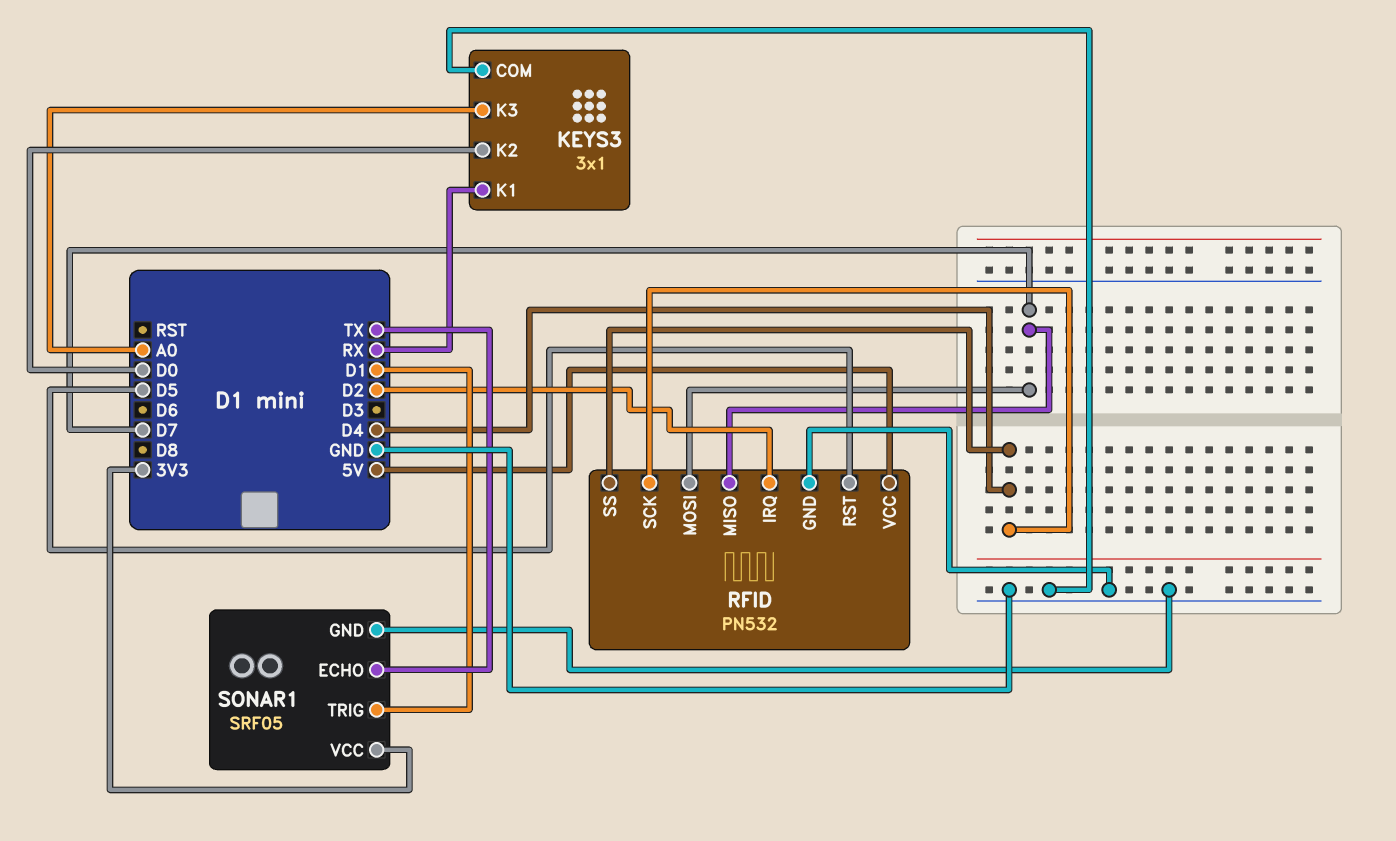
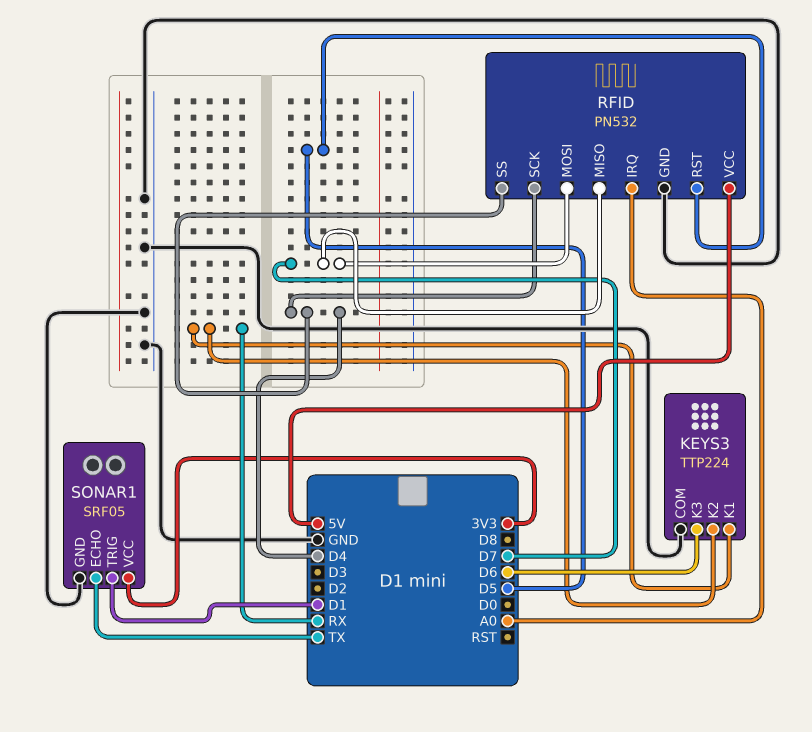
KEYS3: 3x1 -> TTP224
KEYS3 pin K2: D0 -> RX
KEYS3 pin K3: A0 -> D6
RFID pin IRQ: D2 -> A0

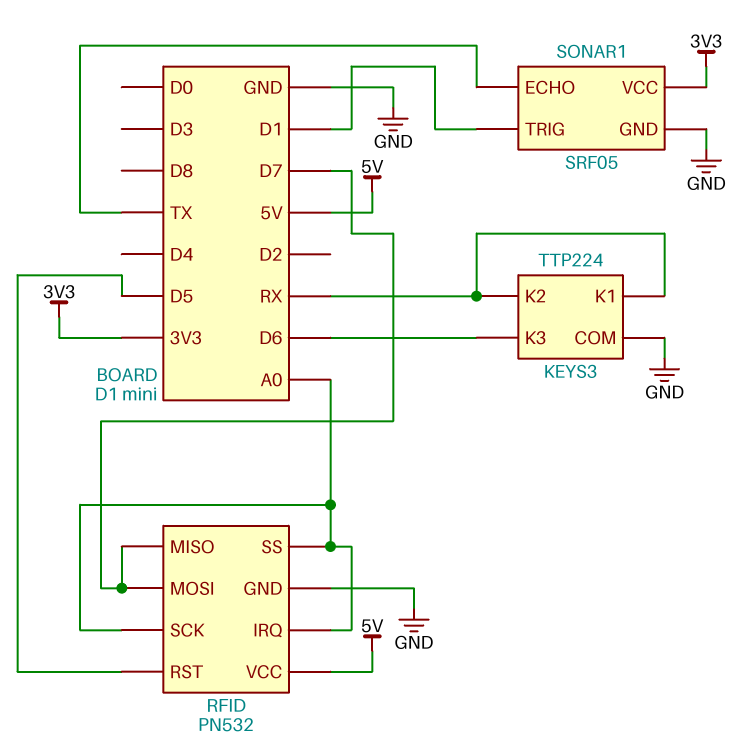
RFID pin SCK: D4 -> A0
RFID pin SS: D4 -> A0

